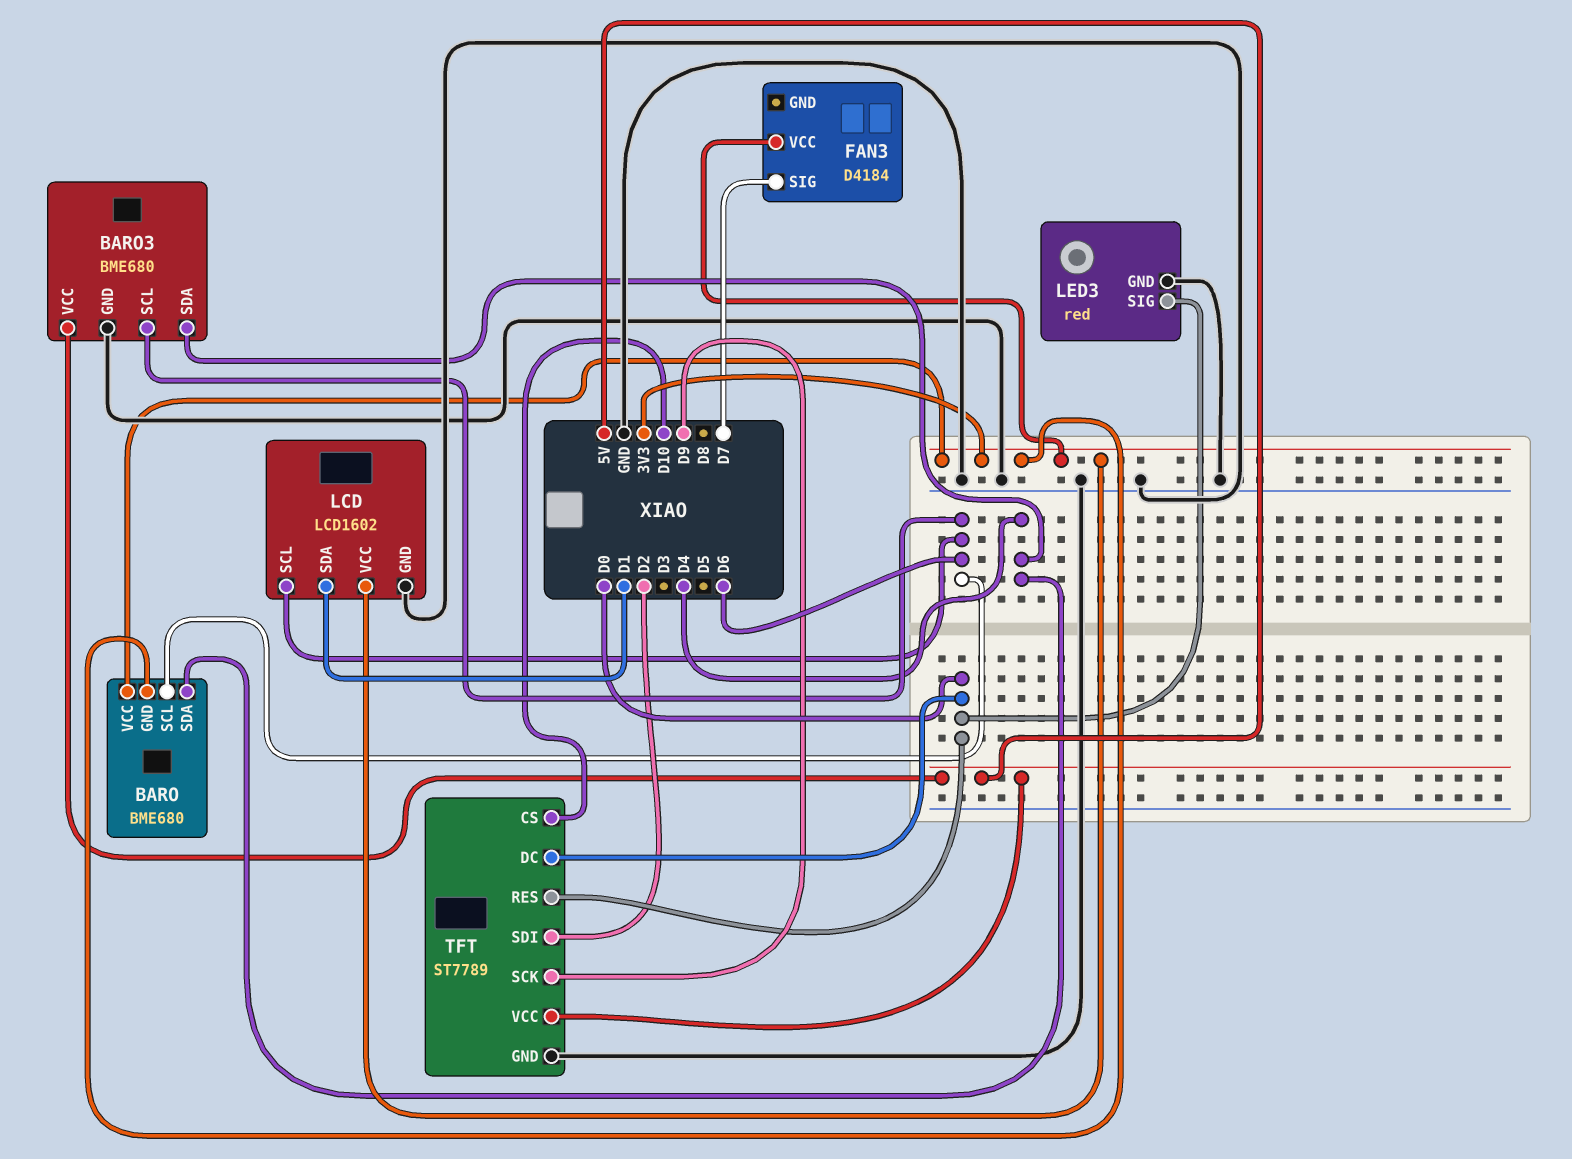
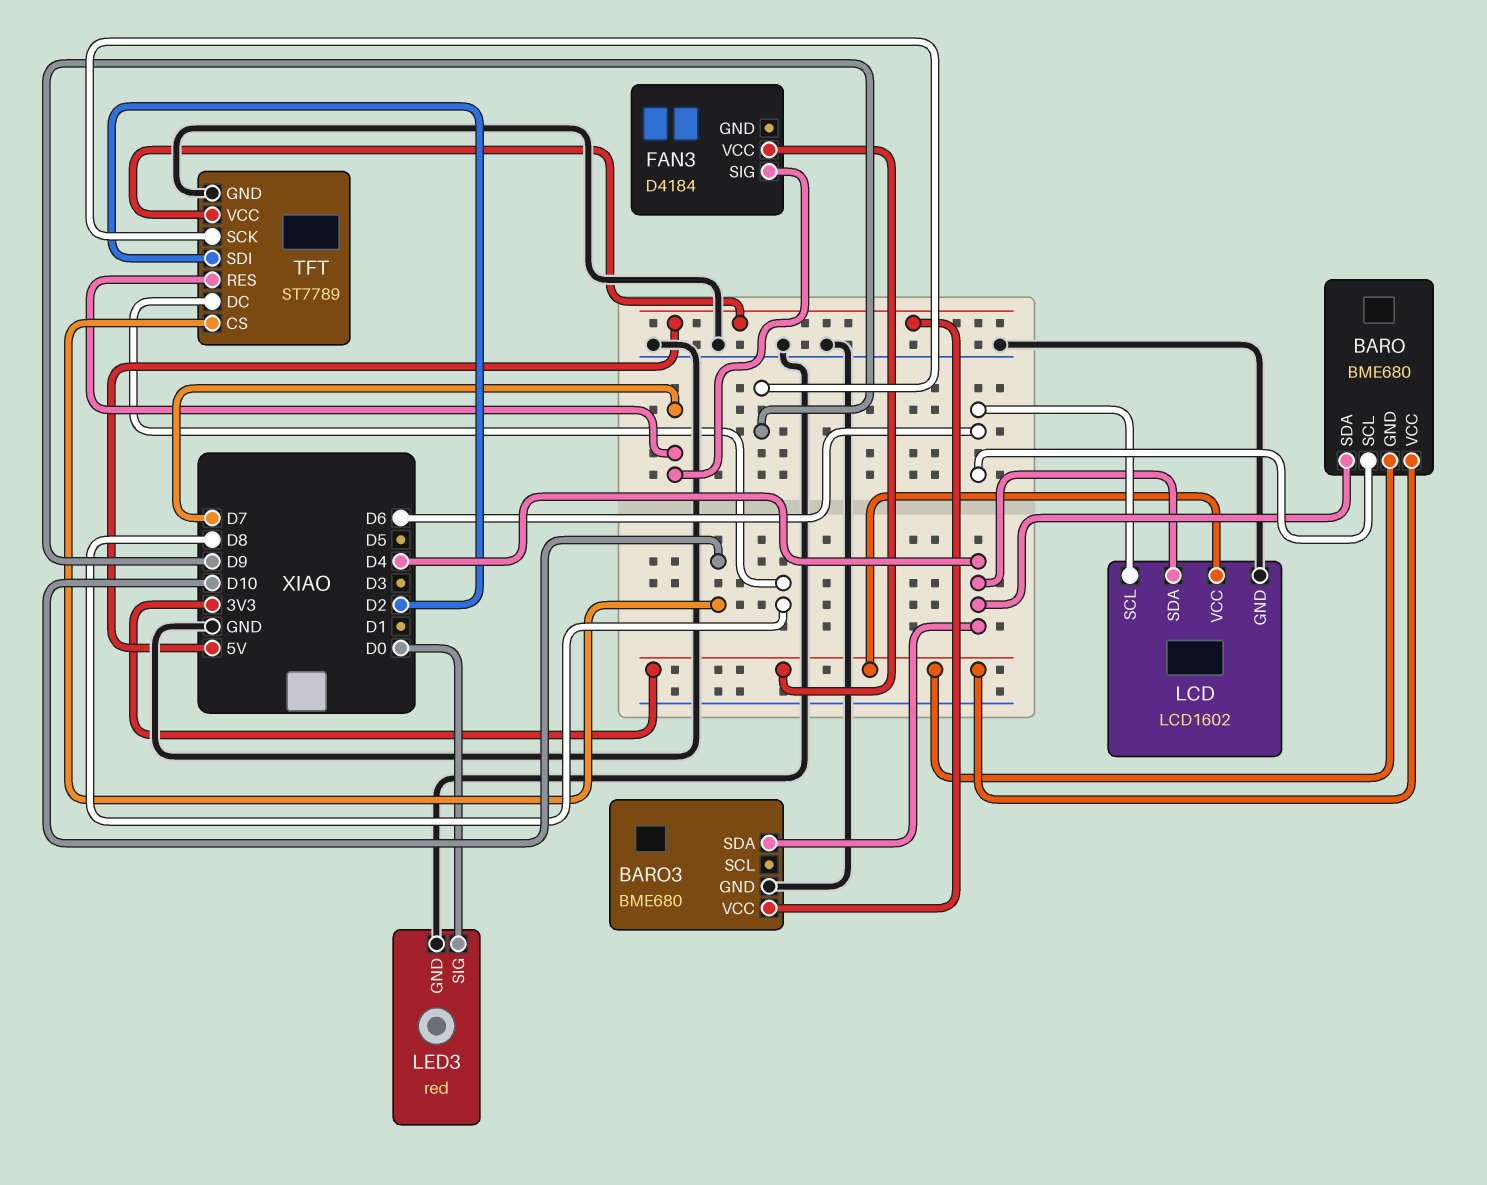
BARO3 pin SCL: D6 -> none
LCD pin SDA: D1 -> D4
TFT pin DC: D0 -> D8
TFT pin RES: D0 -> D7

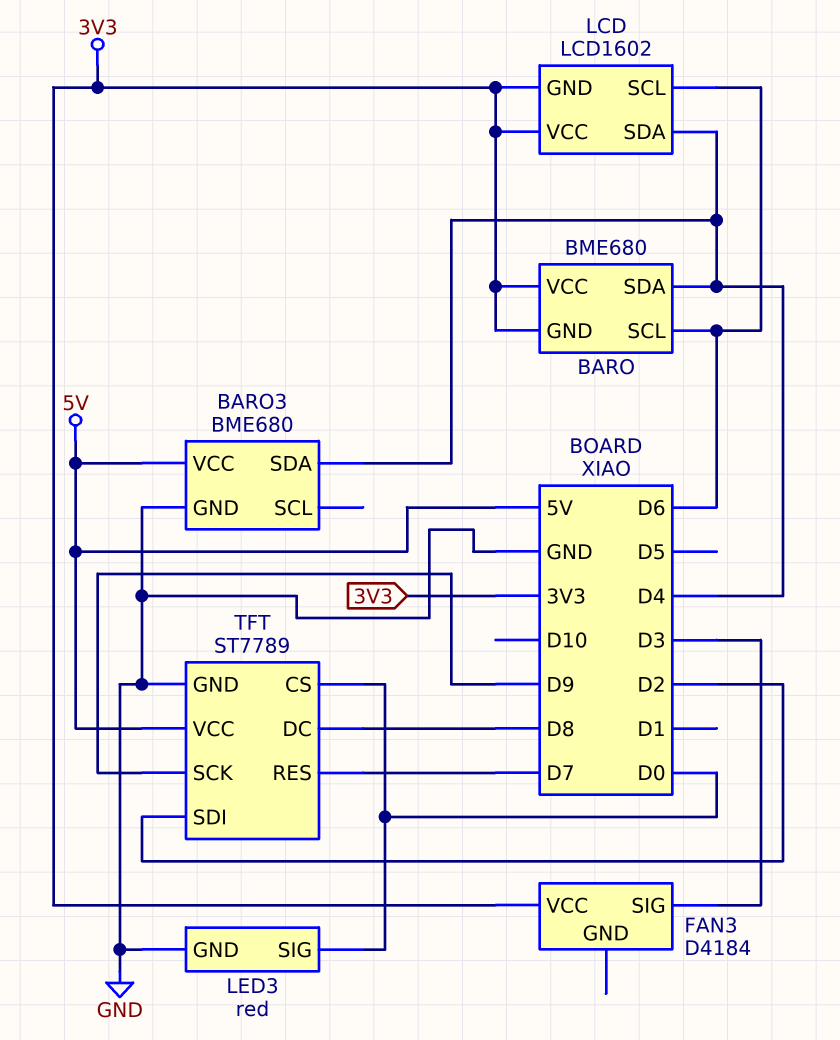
FAN3 pin SIG: D7 -> D3
LCD pin GND: GND -> 3V3
TFT pin CS: D10 -> D0

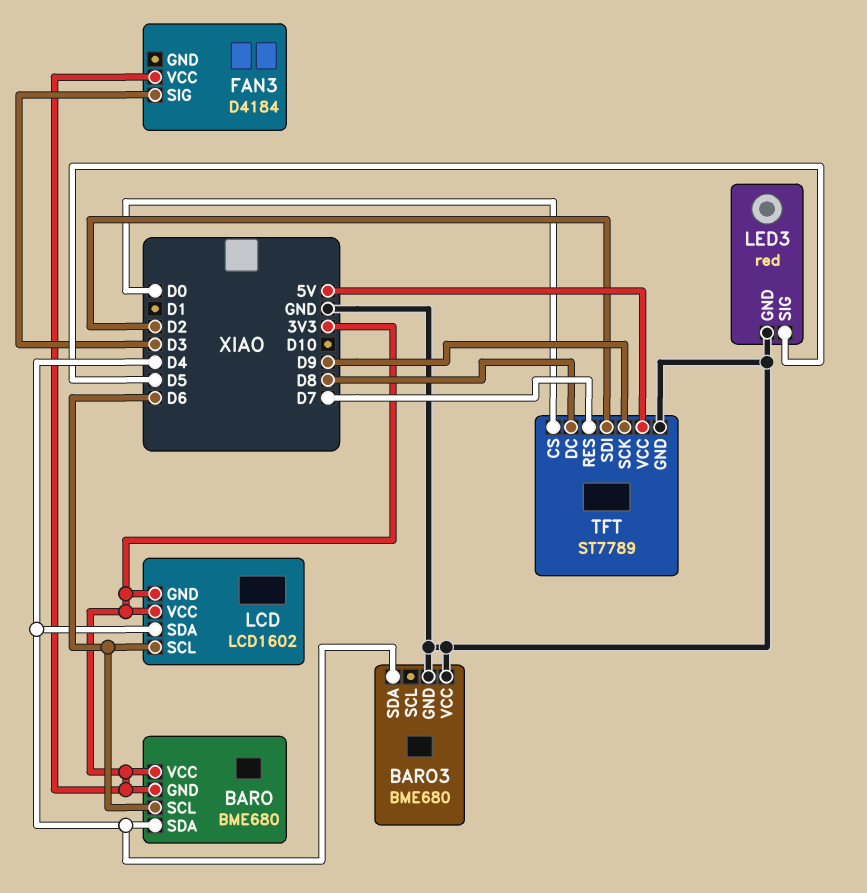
BARO3 pin VCC: 5V -> GND
LED3 pin SIG: D0 -> D5

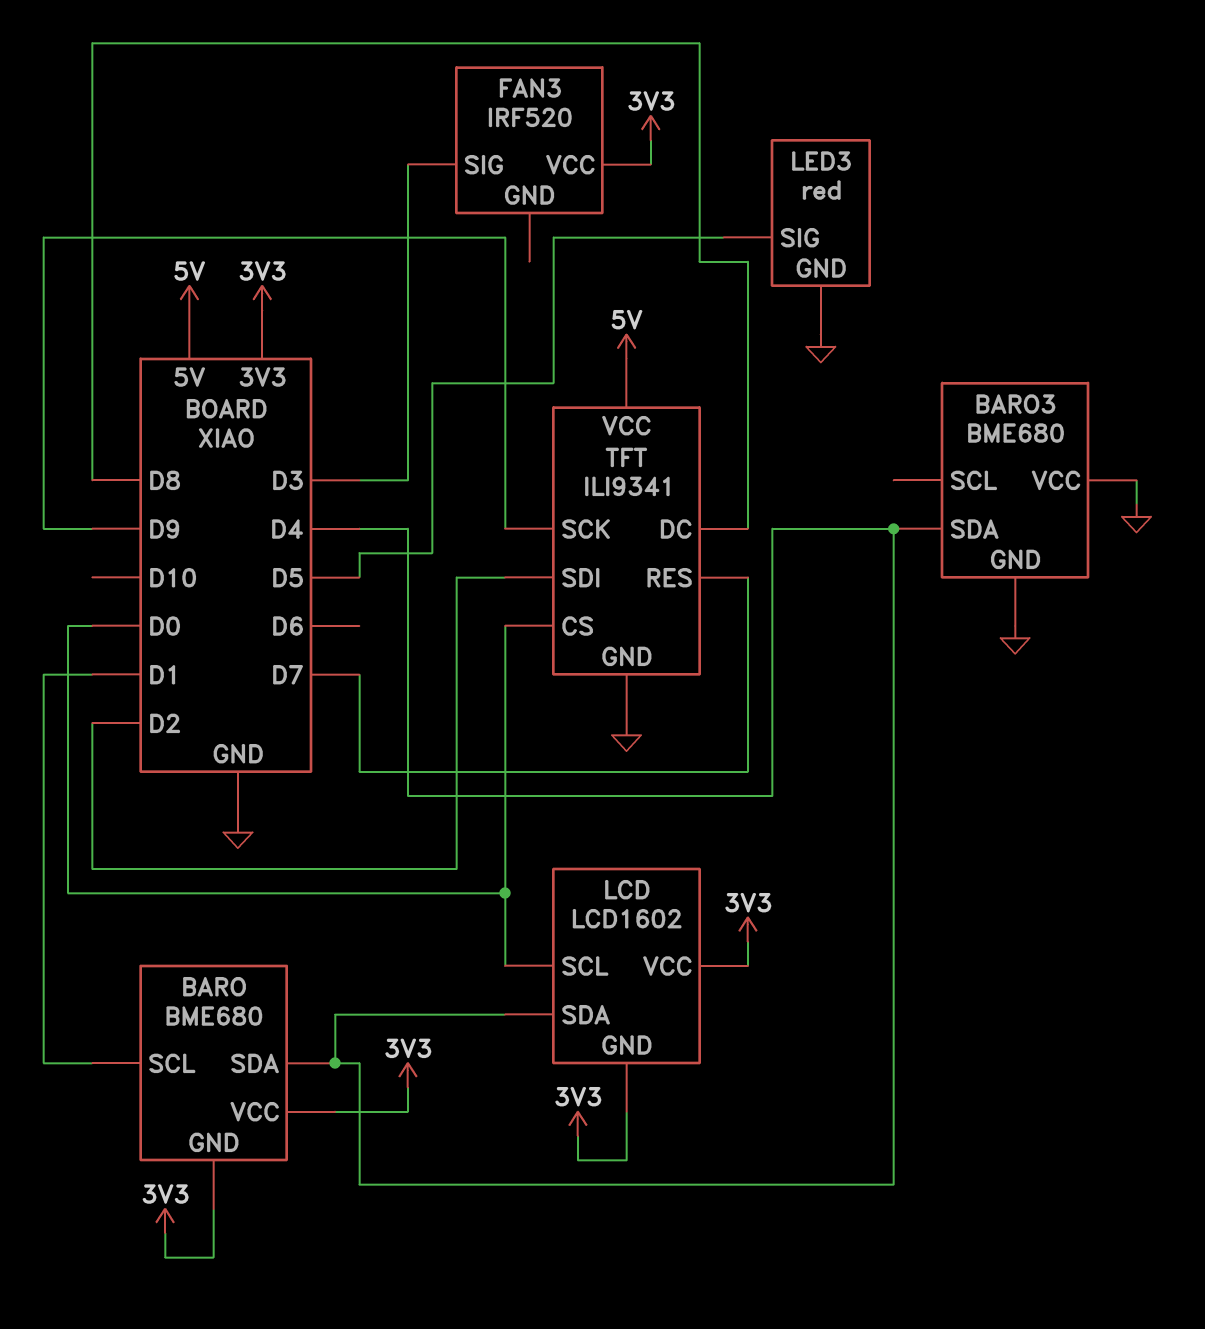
BARO pin SCL: D6 -> D1
FAN3: D4184 -> IRF520
LCD pin SCL: D6 -> D0
TFT: ST7789 -> ILI9341

